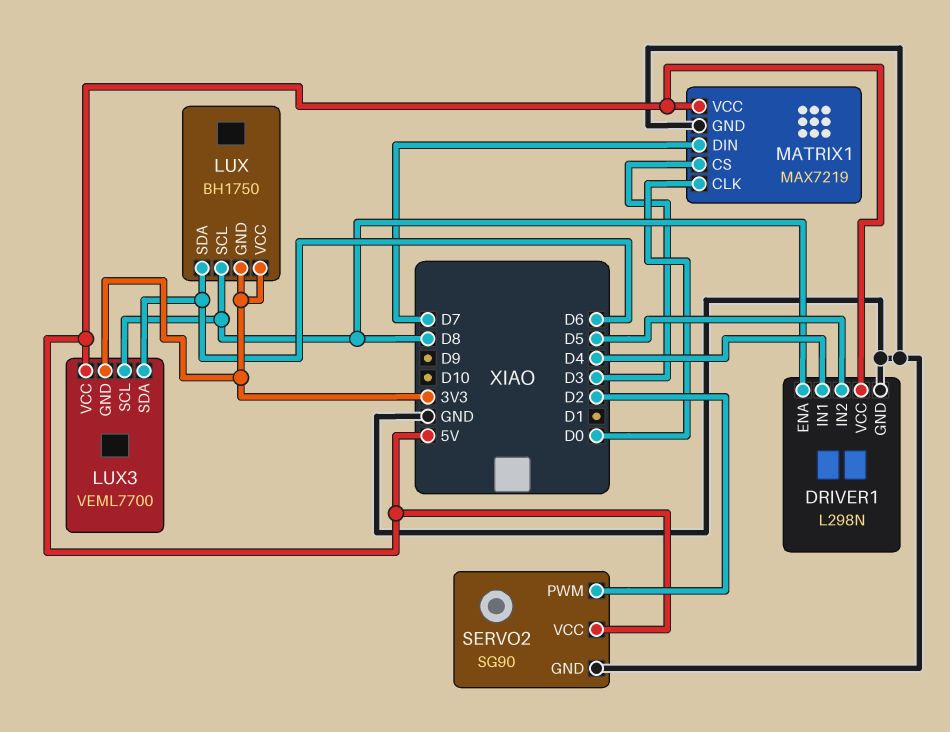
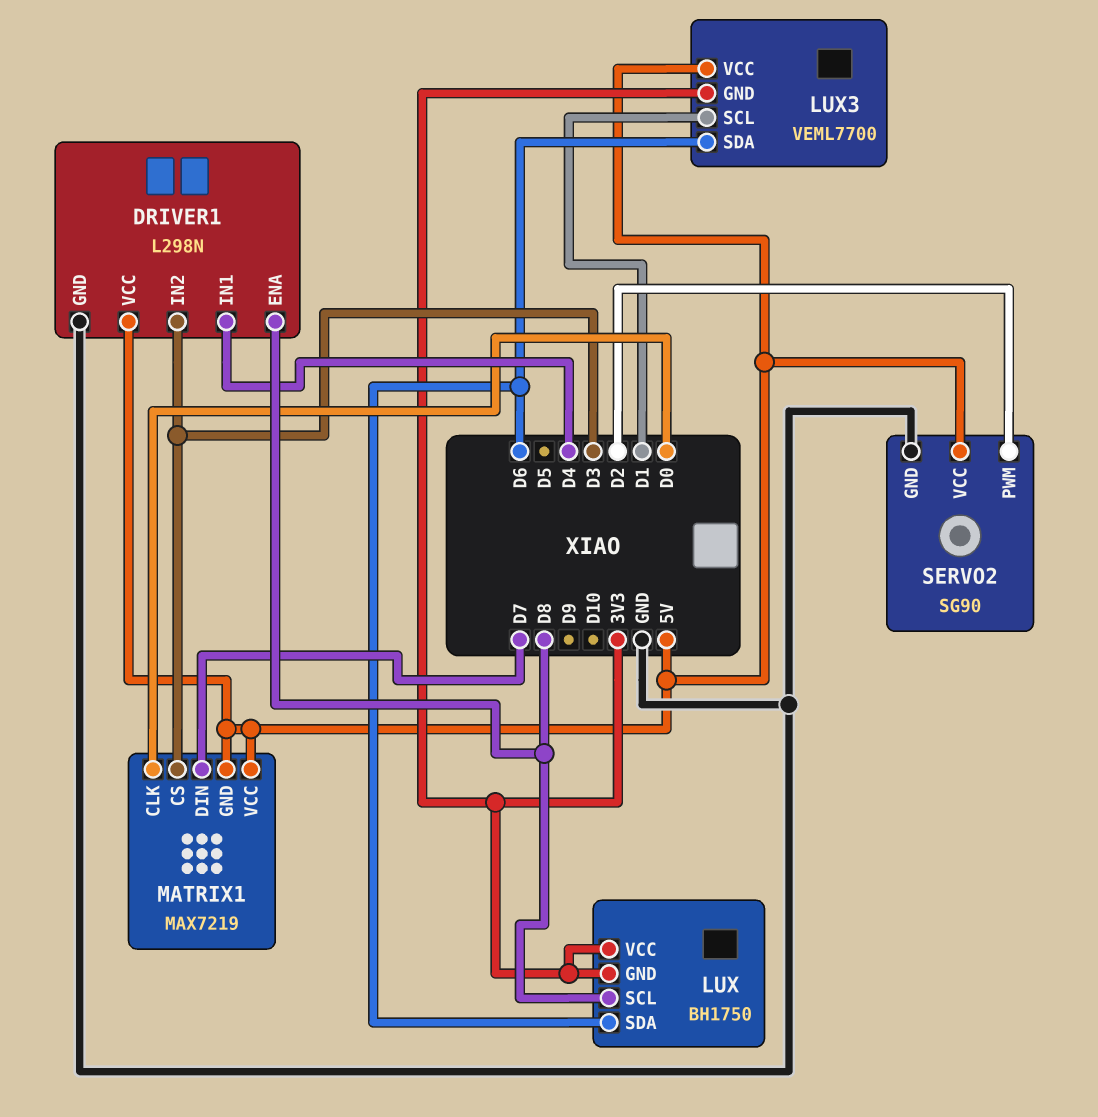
DRIVER1 pin IN2: D5 -> D3
LUX3 pin SCL: D8 -> D1
MATRIX1 pin GND: GND -> 5V

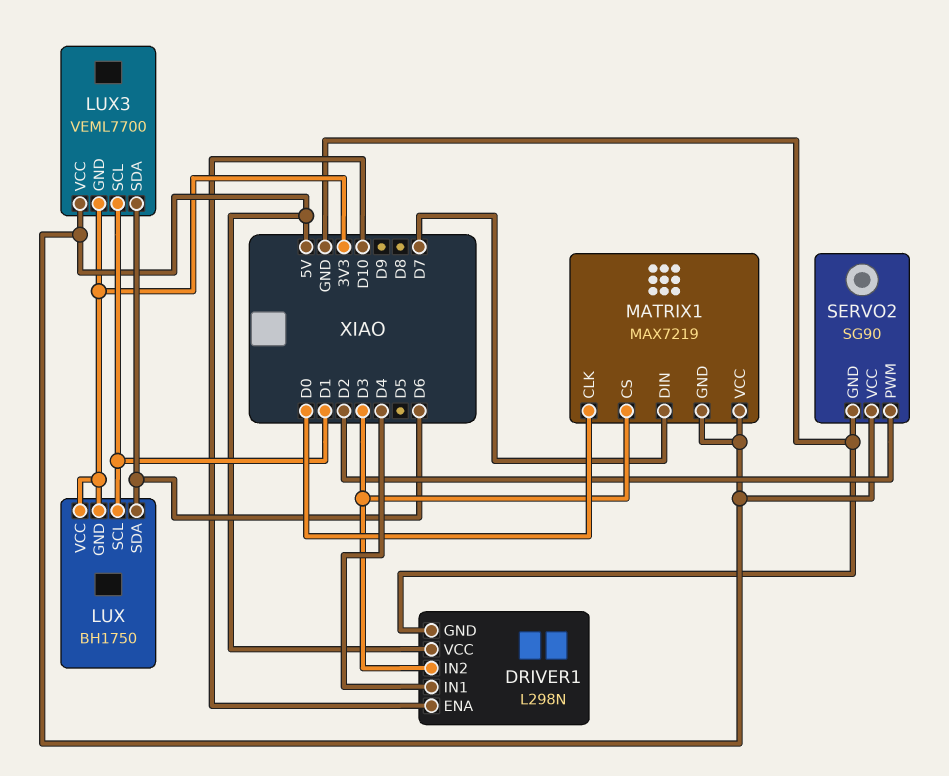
DRIVER1 pin ENA: D8 -> D10
LUX pin SCL: D8 -> D1

